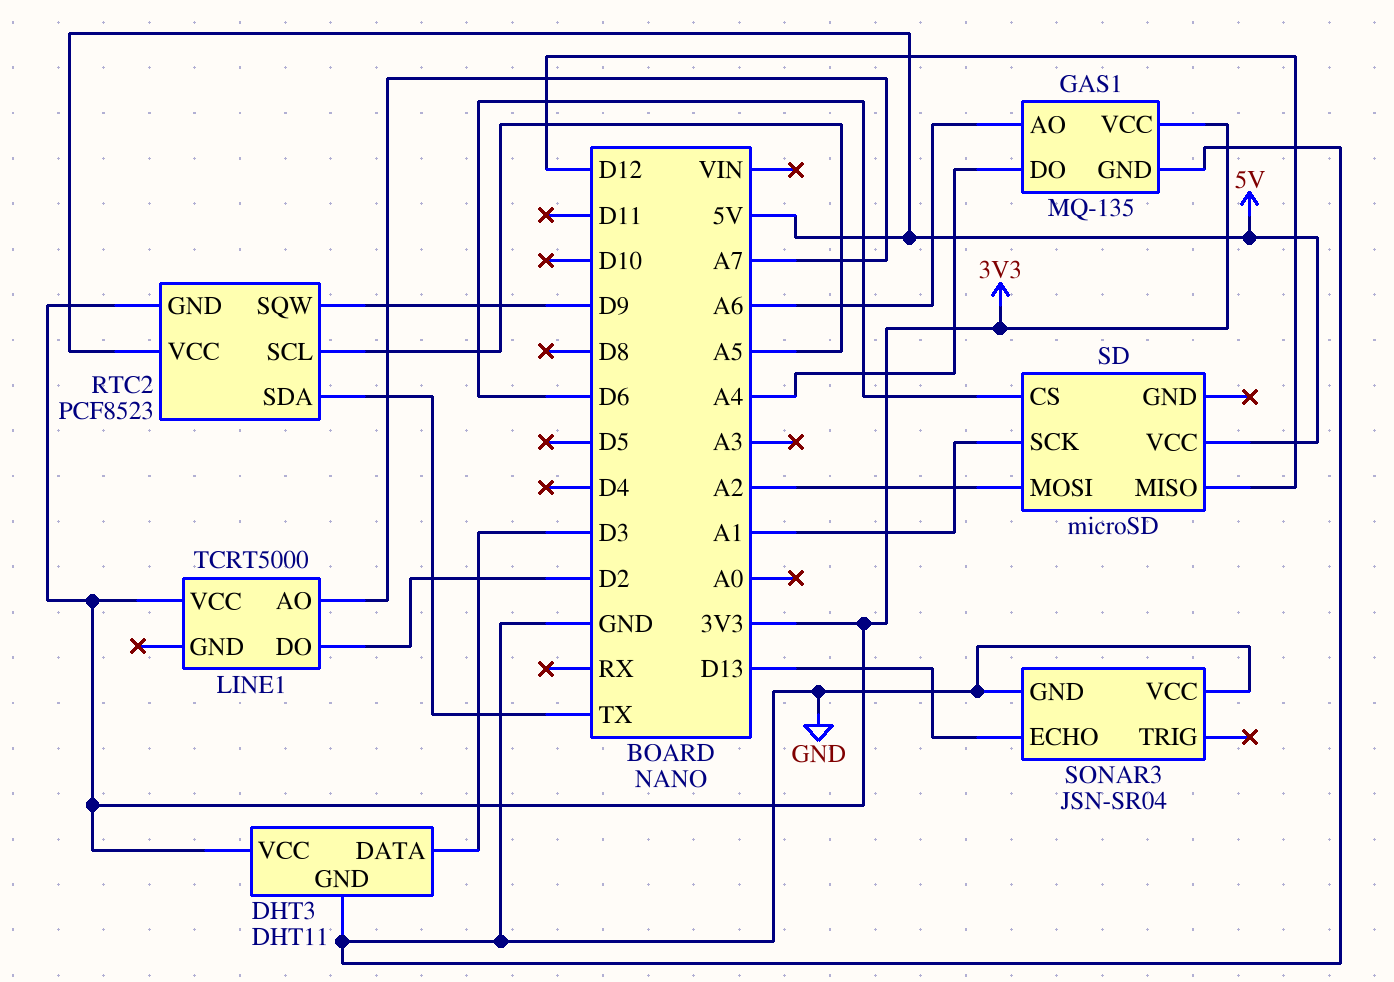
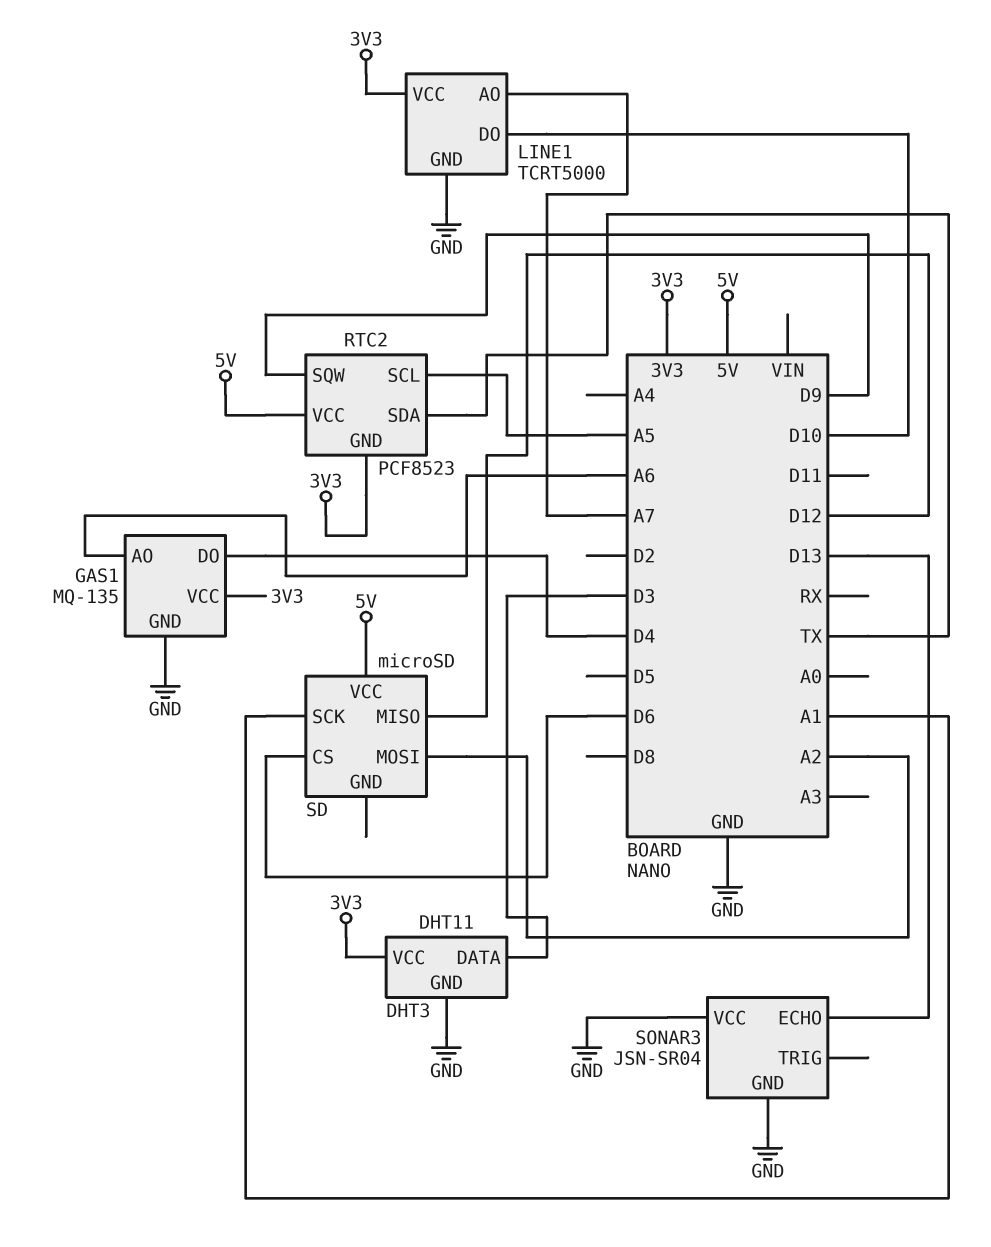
GAS1 pin DO: A4 -> D4
LINE1 pin DO: D2 -> D10
LINE1 pin GND: none -> GND

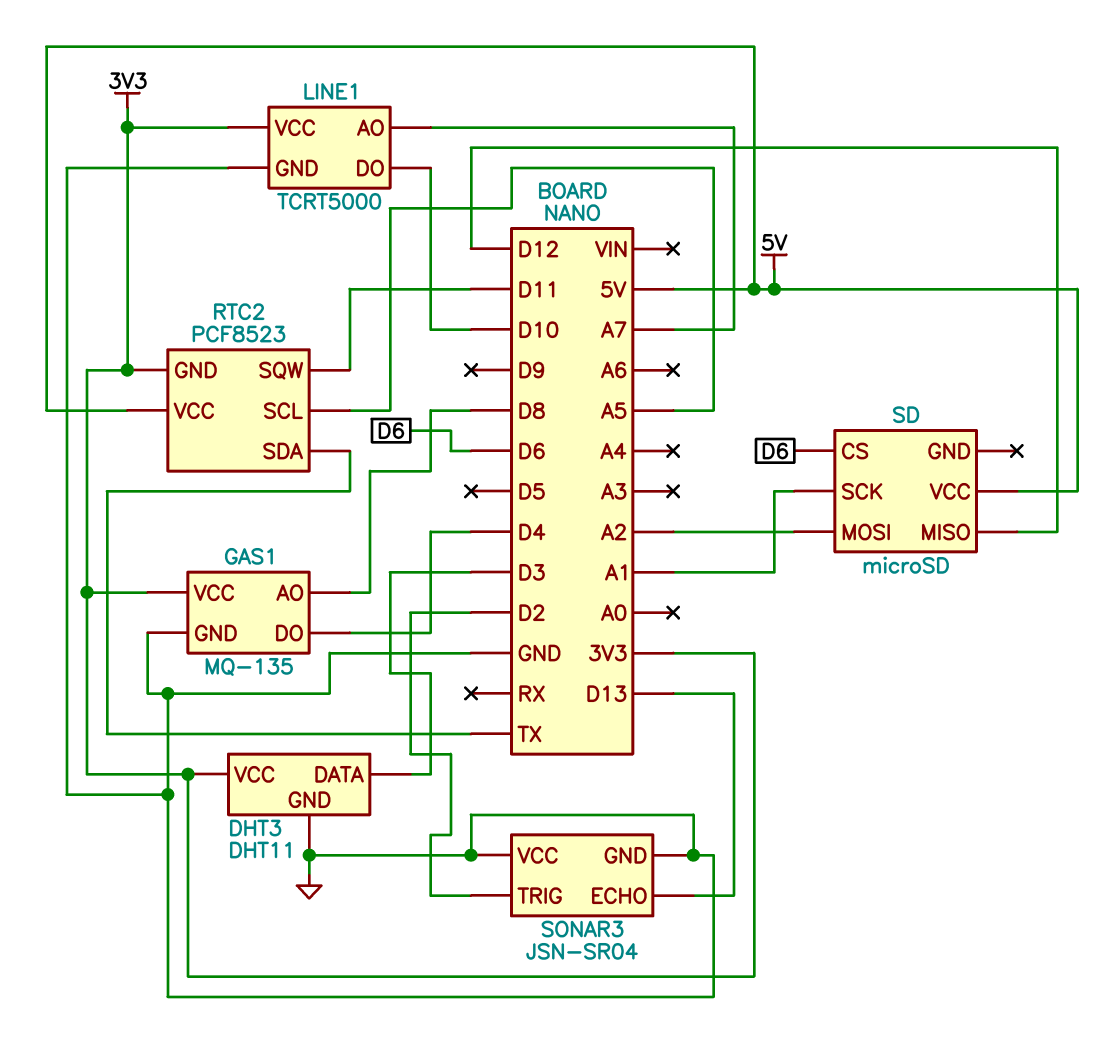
GAS1 pin AO: A6 -> D8
RTC2 pin SQW: D9 -> D11
SONAR3 pin TRIG: none -> D2

